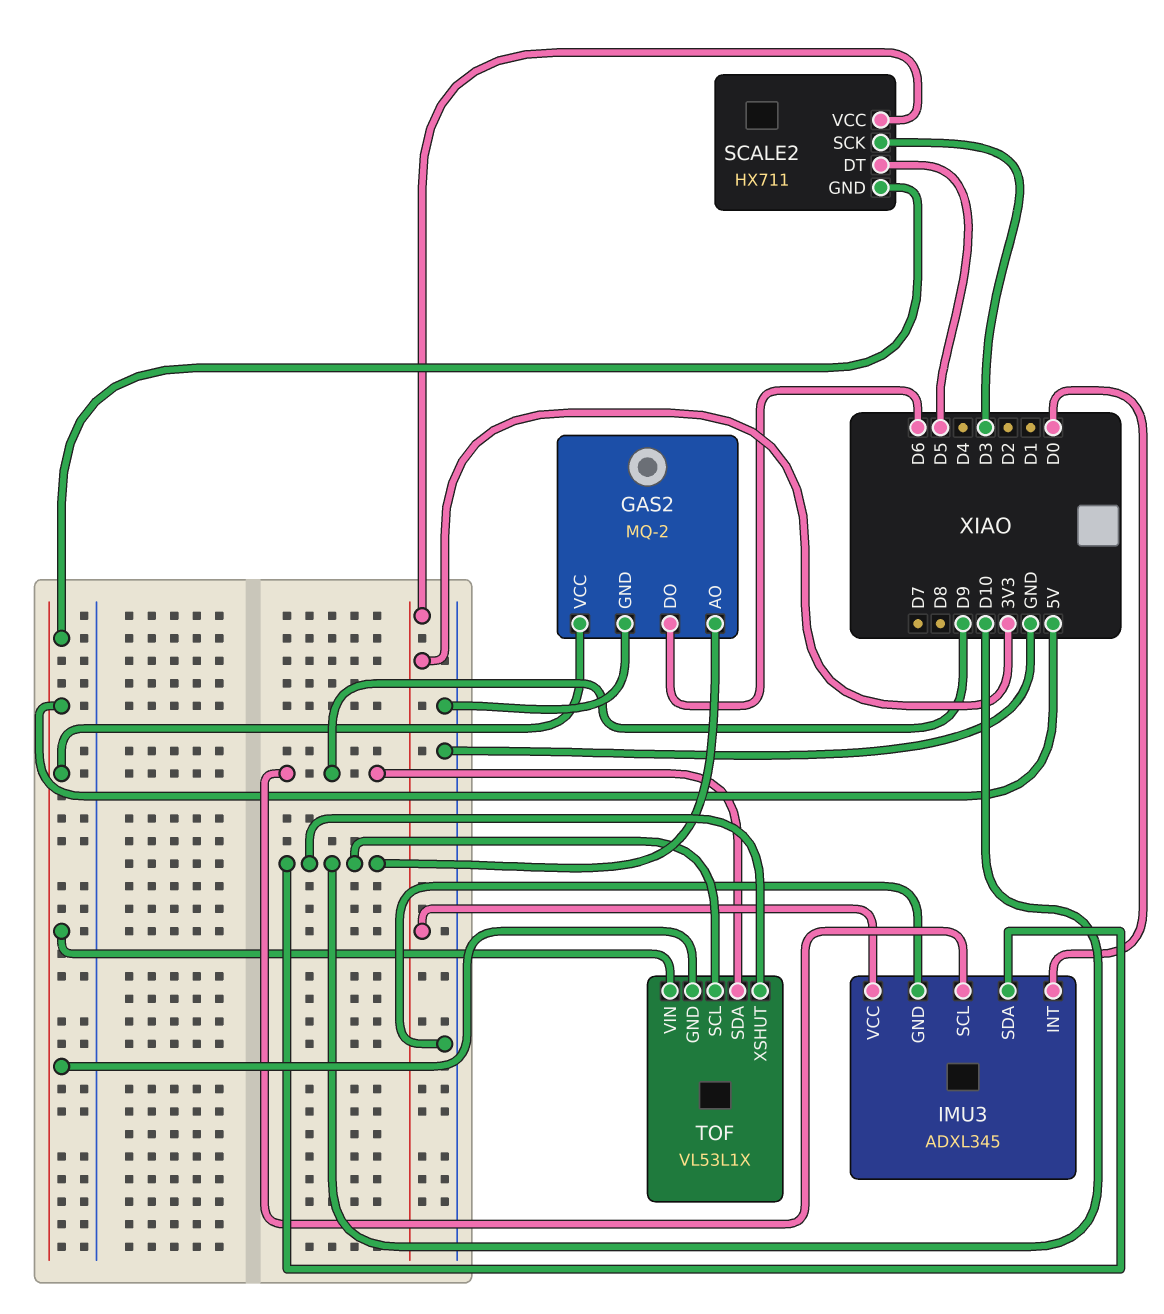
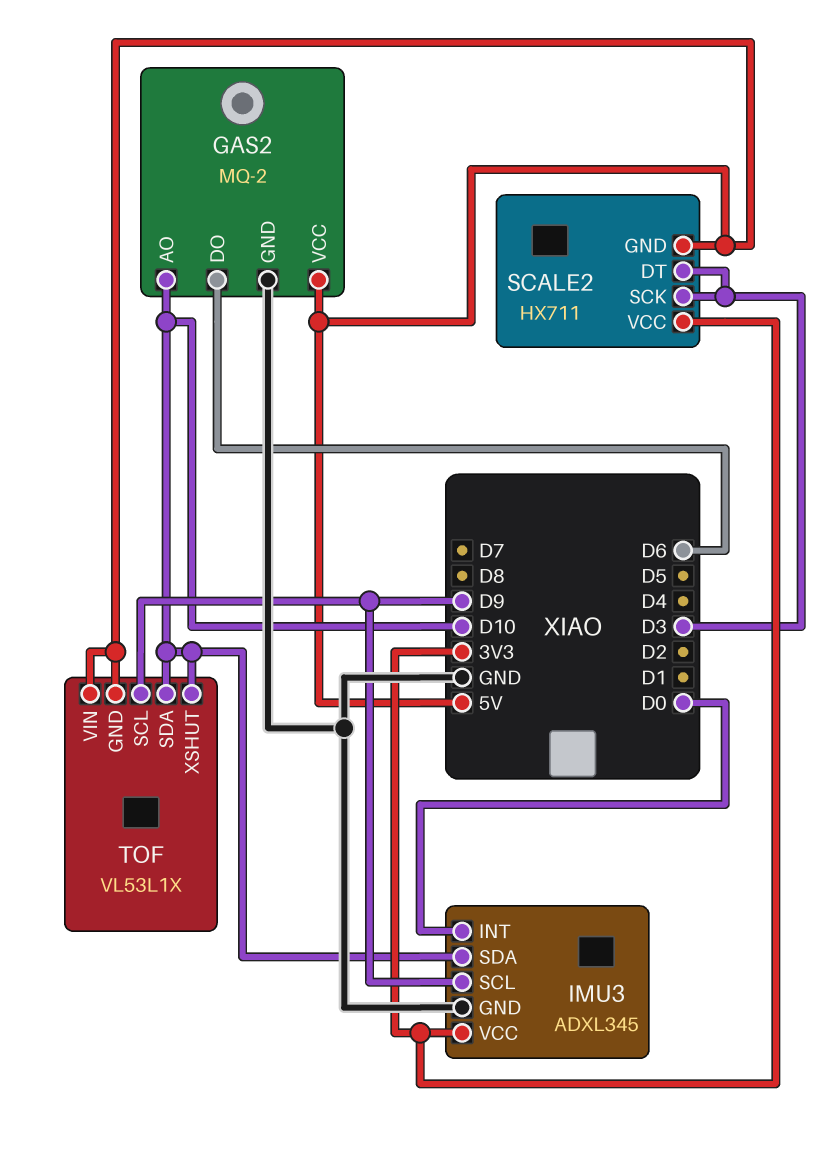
SCALE2 pin DT: D5 -> D3
TOF pin SCL: D10 -> D9
TOF pin SDA: D9 -> D10

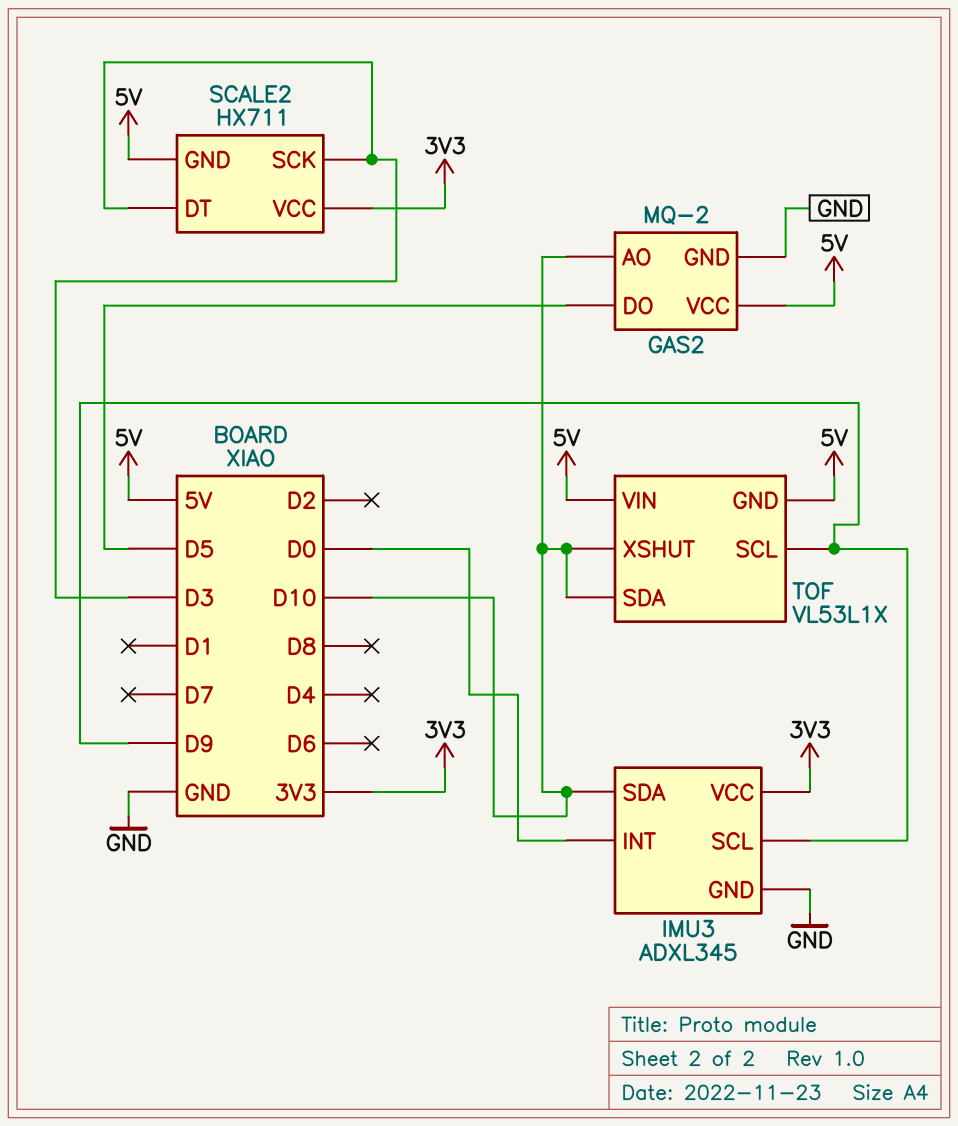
GAS2 pin DO: D6 -> D5

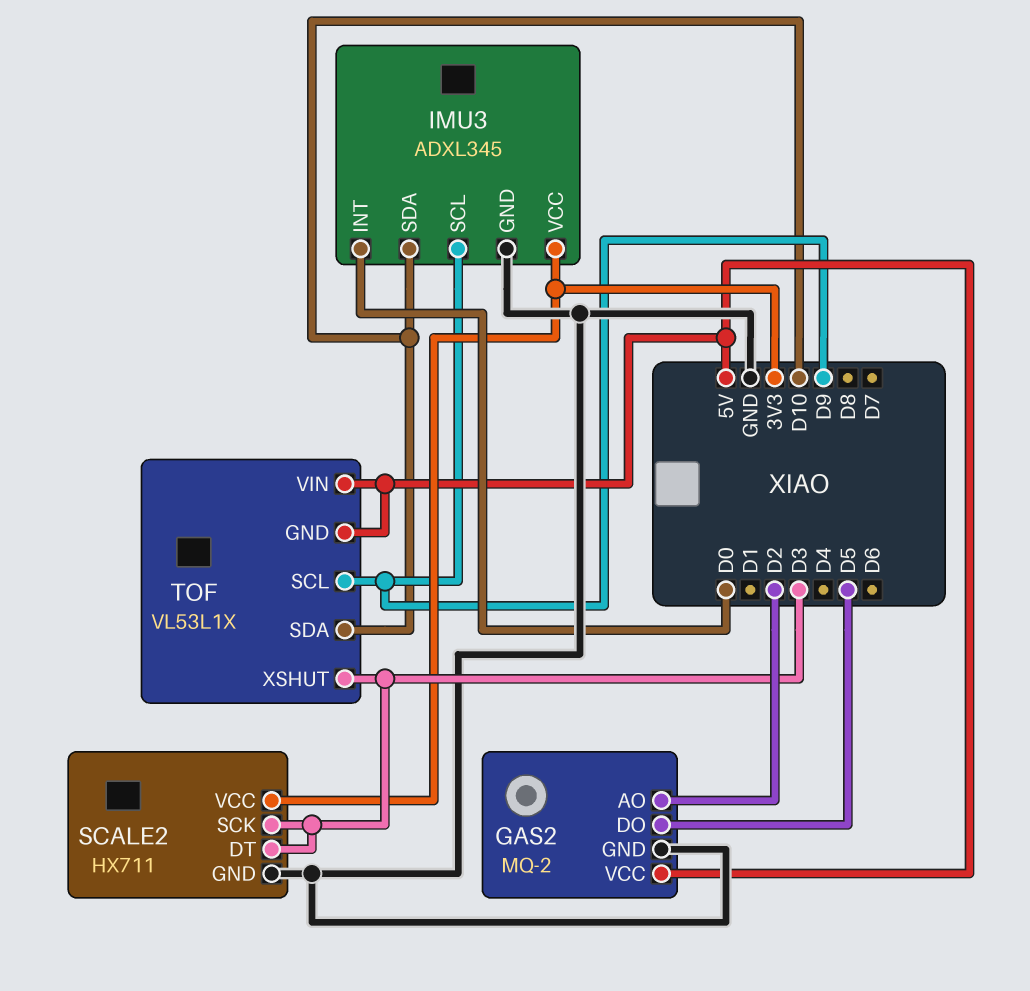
GAS2 pin AO: D10 -> D2
SCALE2 pin GND: 5V -> GND
TOF pin XSHUT: D10 -> D3

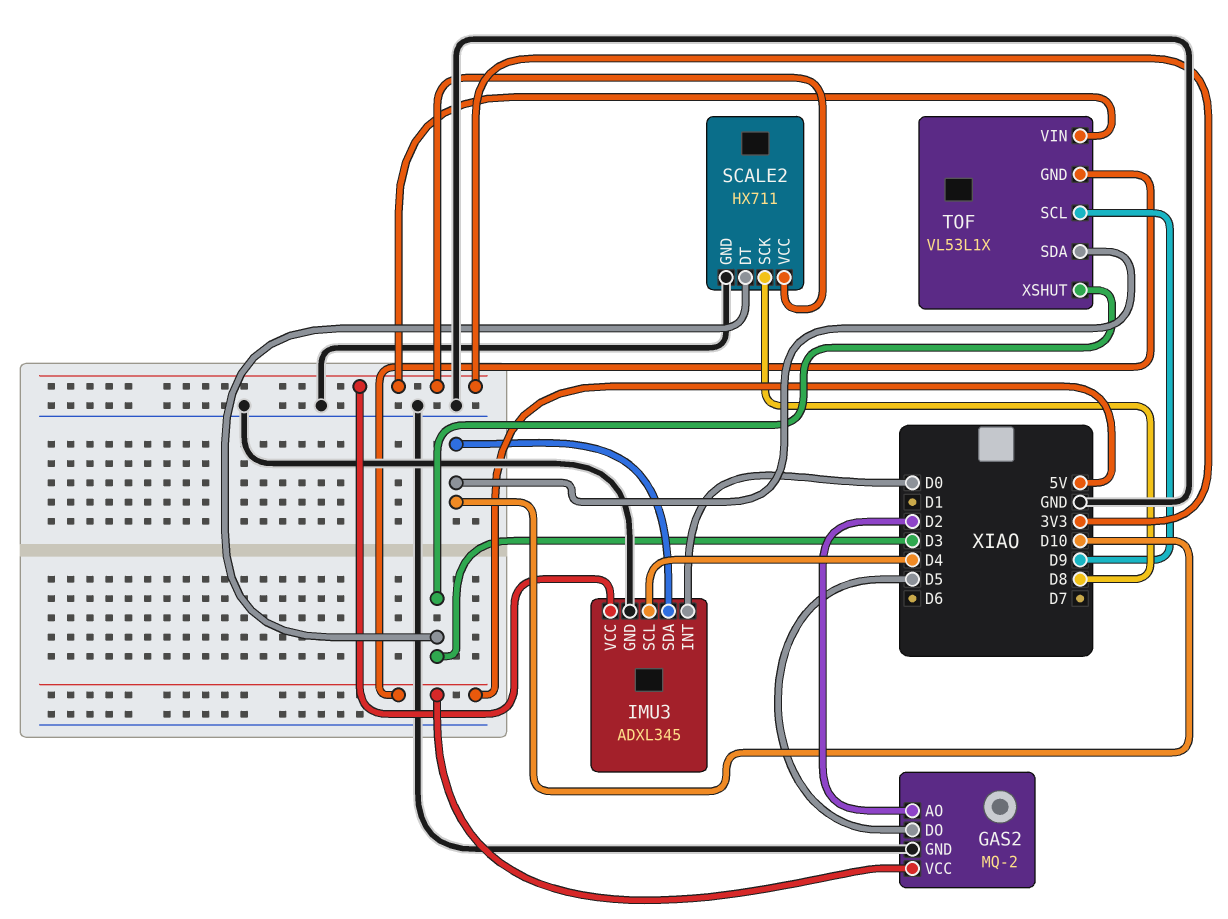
IMU3 pin SCL: D9 -> D4
SCALE2 pin SCK: D3 -> D8
TOF pin VIN: 5V -> 3V3

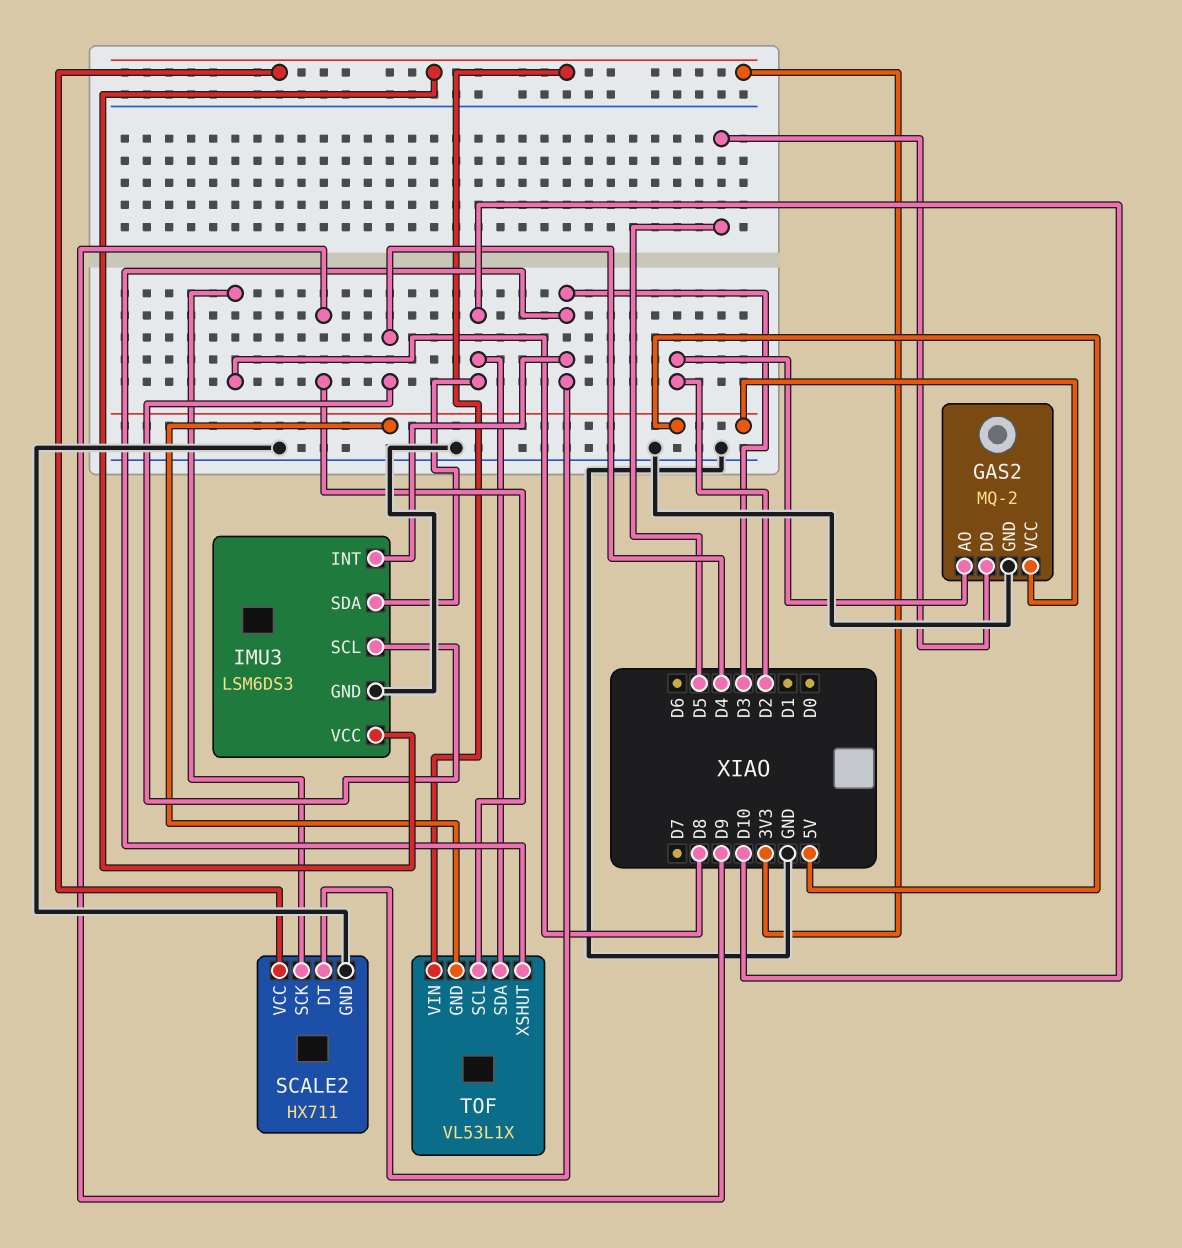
IMU3: ADXL345 -> LSM6DS3
IMU3 pin INT: D0 -> D3

